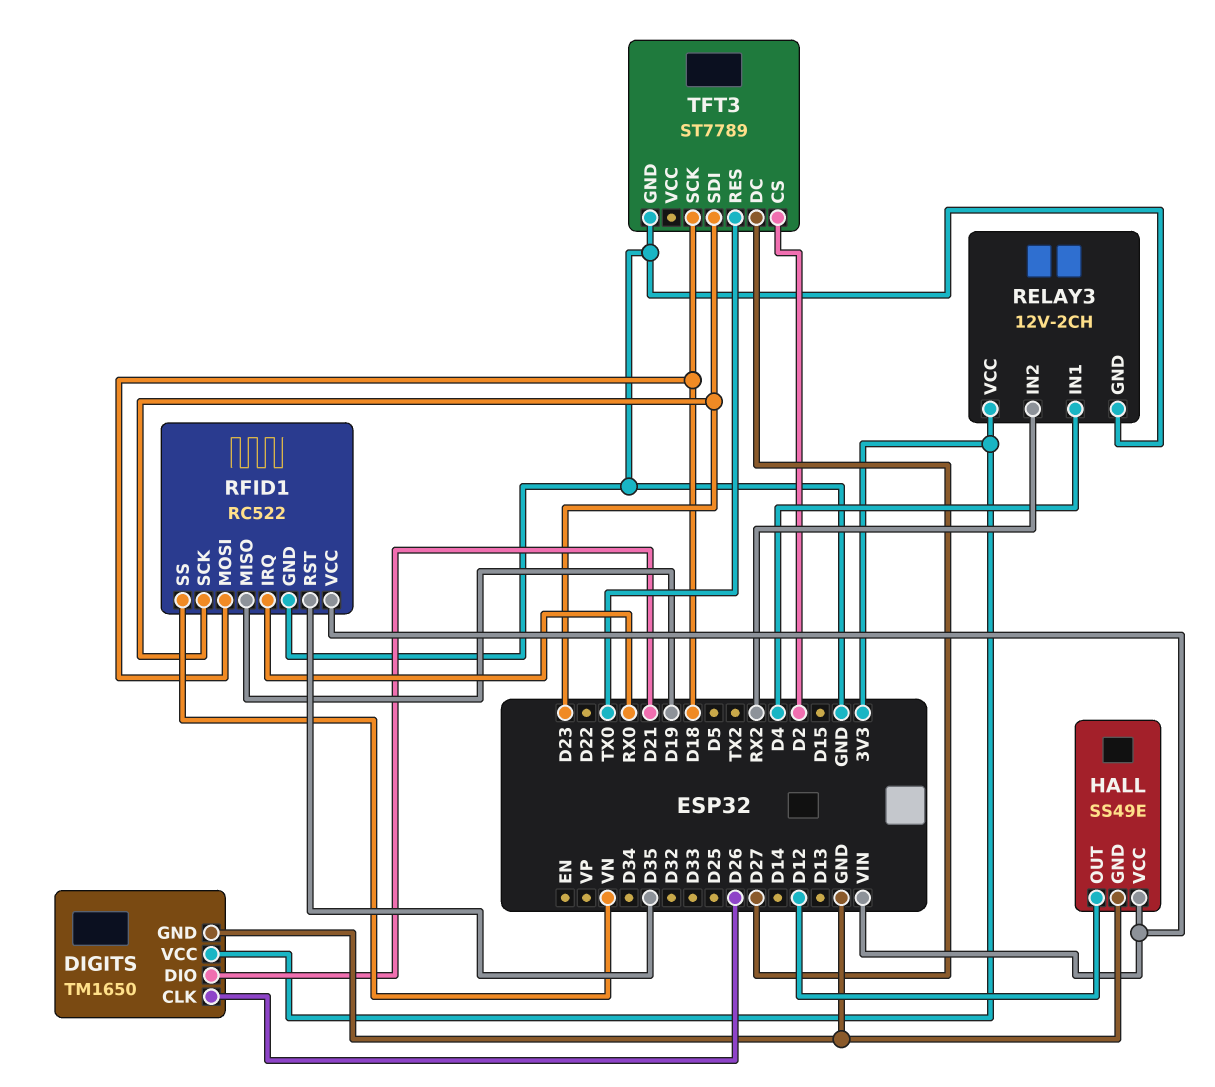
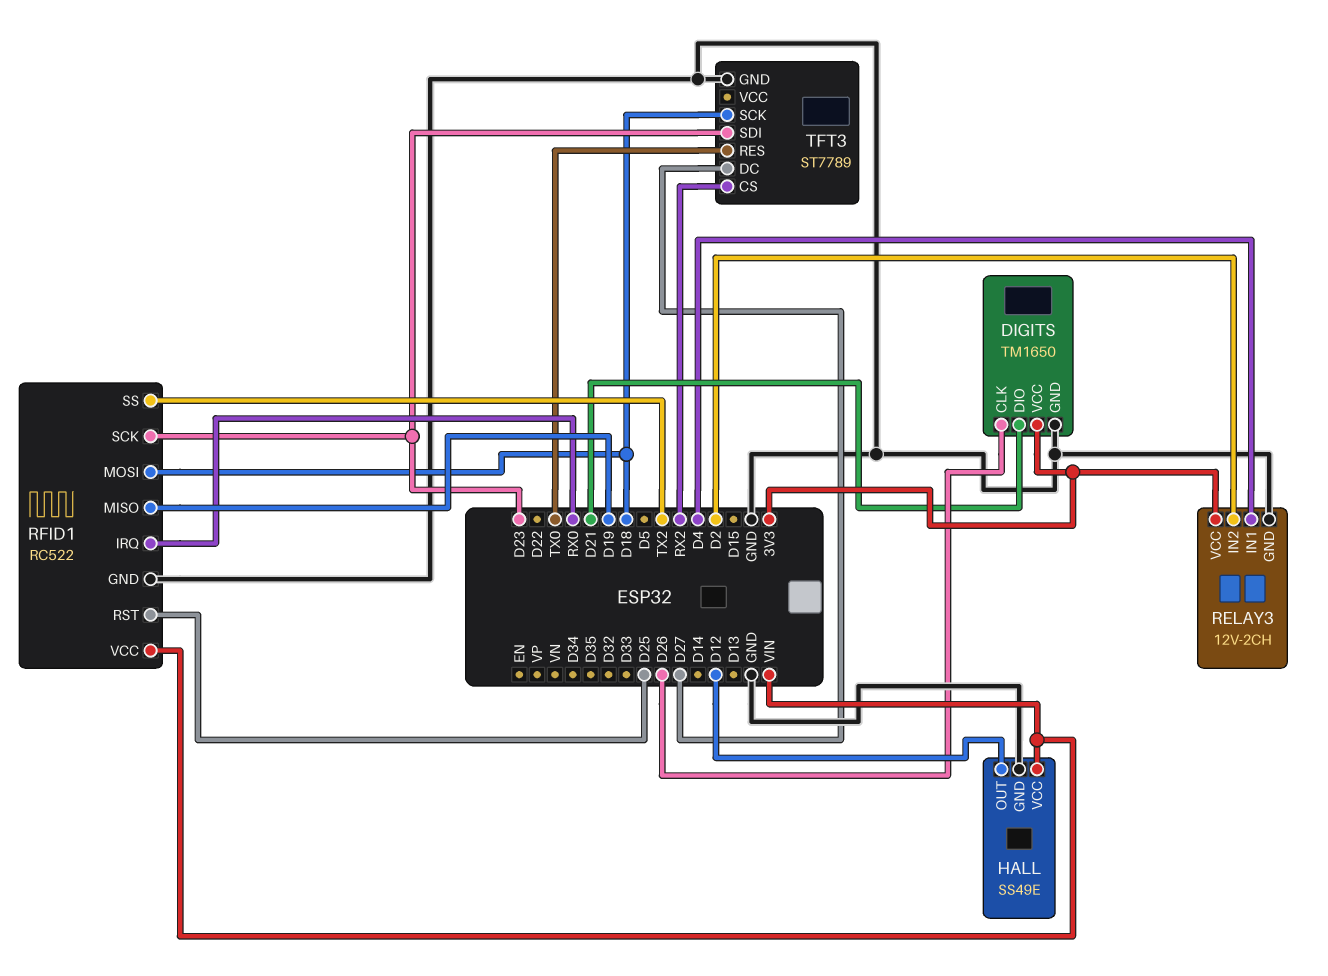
RELAY3 pin IN2: RX2 -> D2
RFID1 pin RST: D35 -> D25
RFID1 pin SS: VN -> TX2
TFT3 pin CS: D2 -> RX2

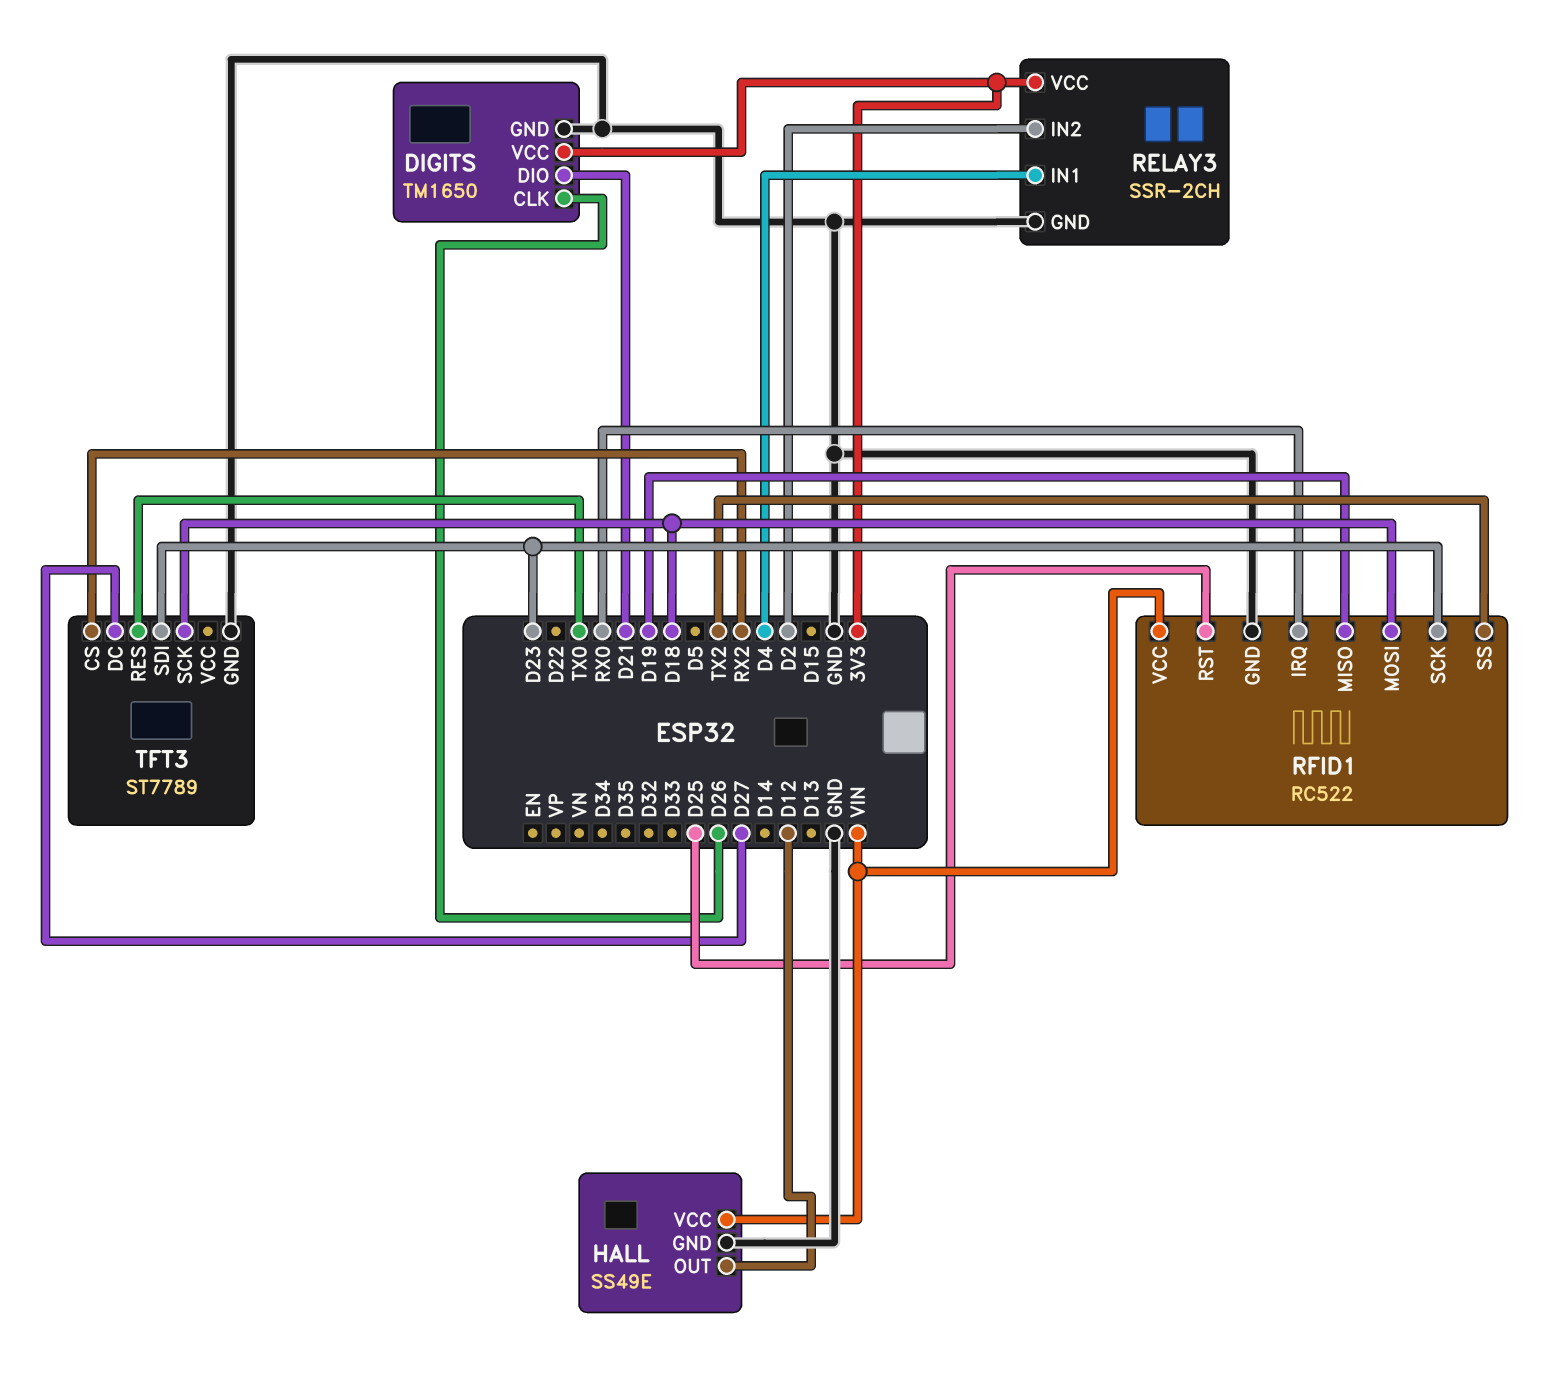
RELAY3: 12V-2CH -> SSR-2CH

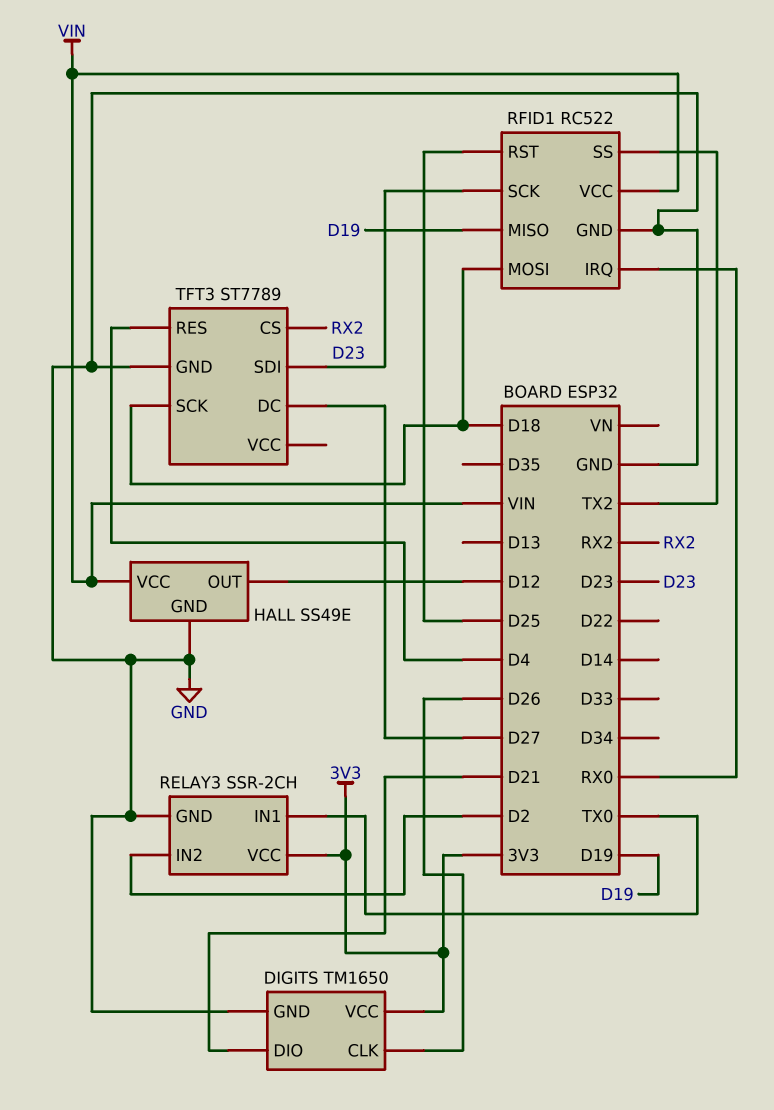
RELAY3 pin IN1: D4 -> TX0
TFT3 pin RES: TX0 -> D4

